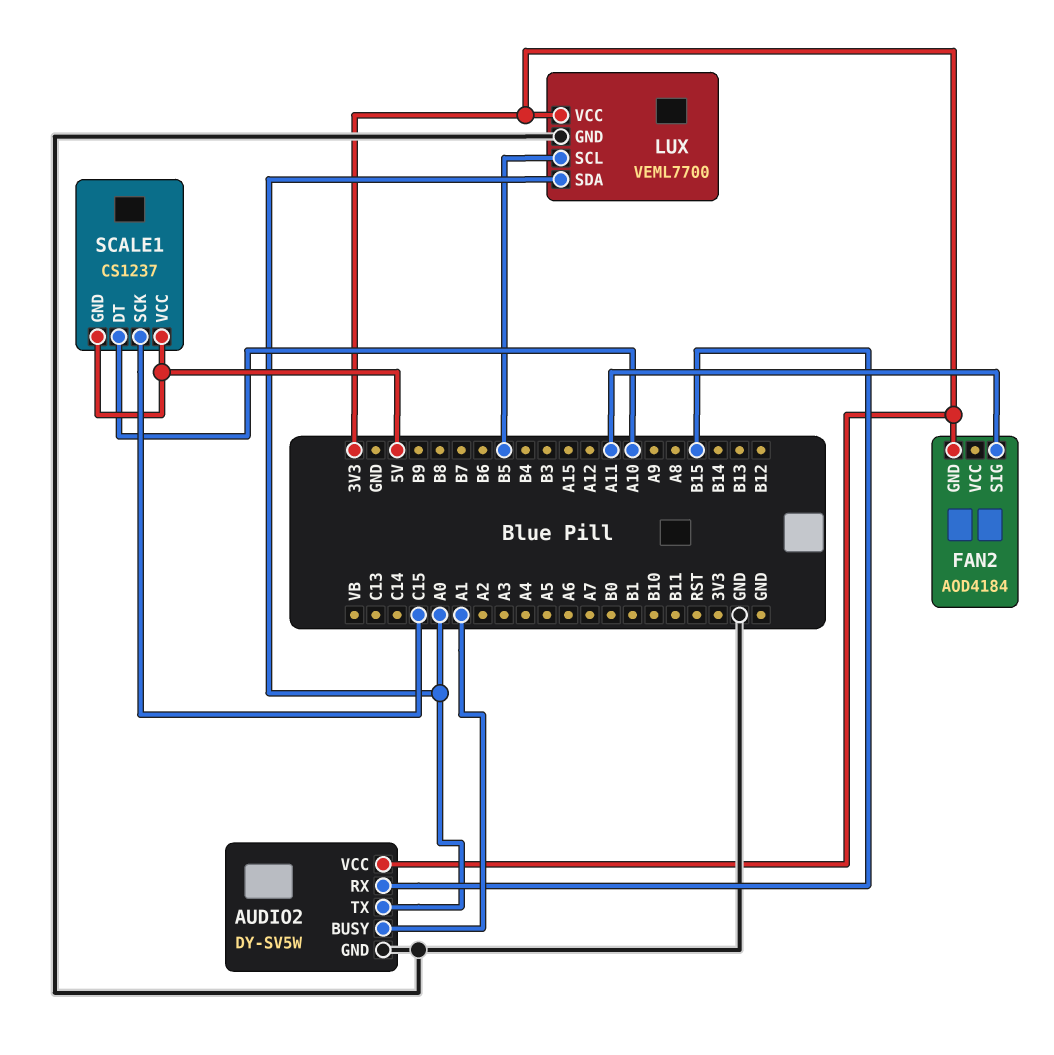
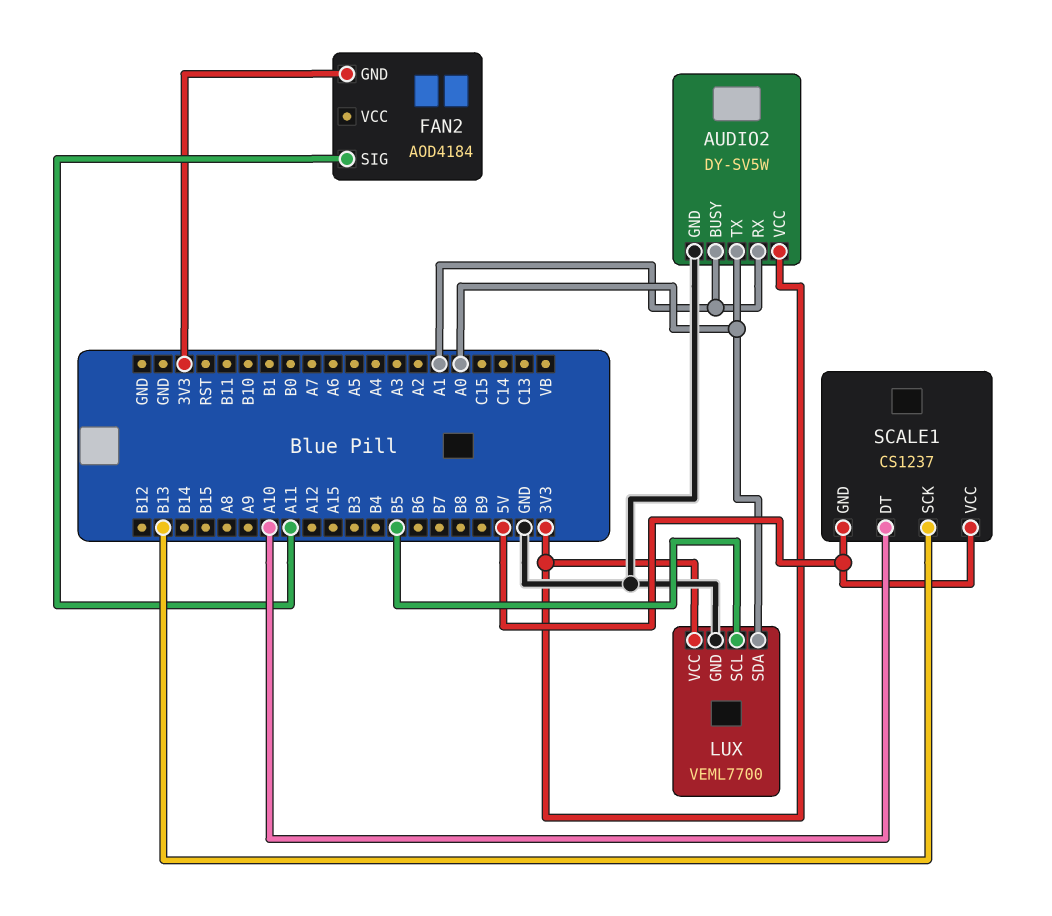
AUDIO2 pin RX: B15 -> A1
SCALE1 pin SCK: C15 -> B13

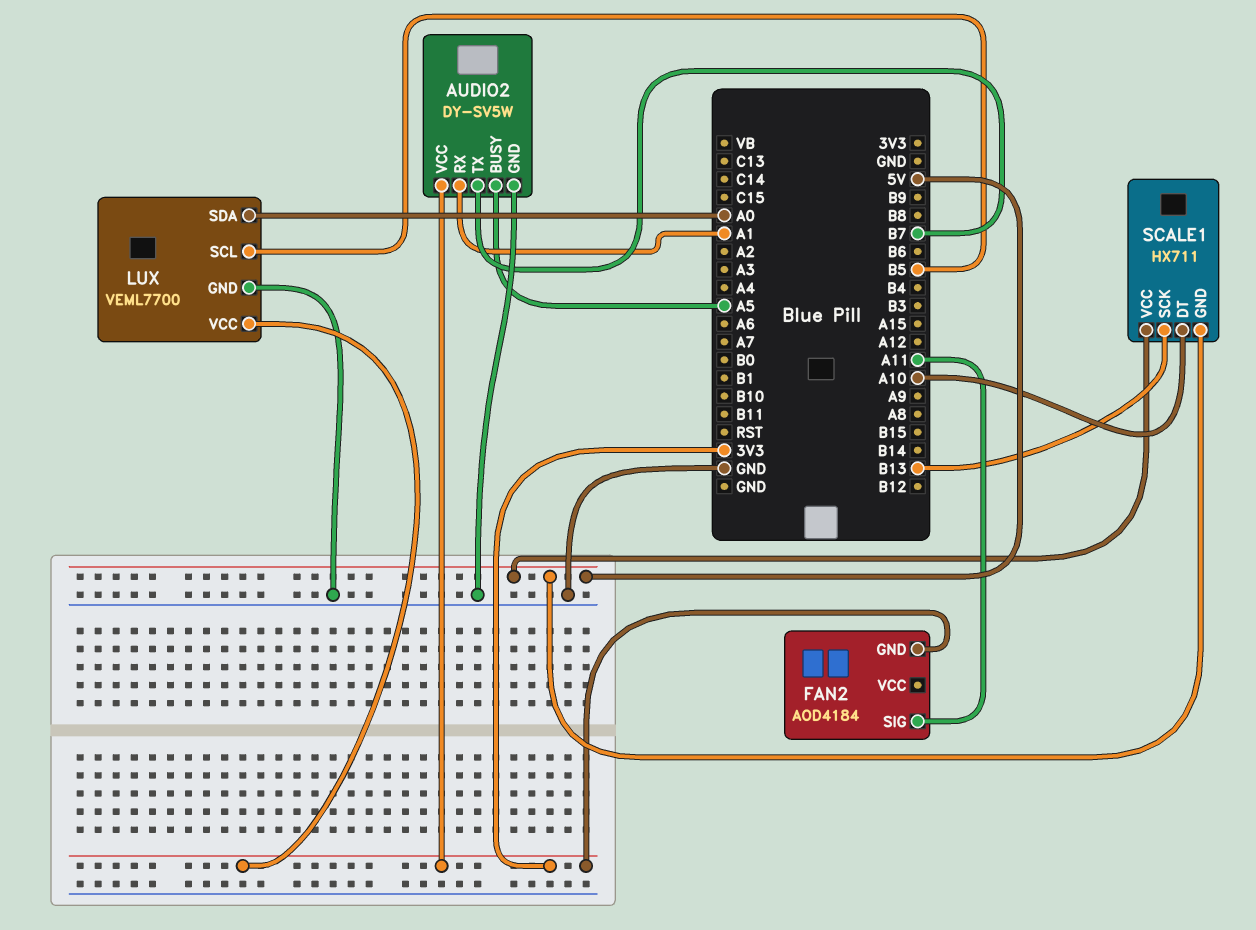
AUDIO2 pin BUSY: A1 -> A5
AUDIO2 pin TX: A0 -> B7
SCALE1: CS1237 -> HX711

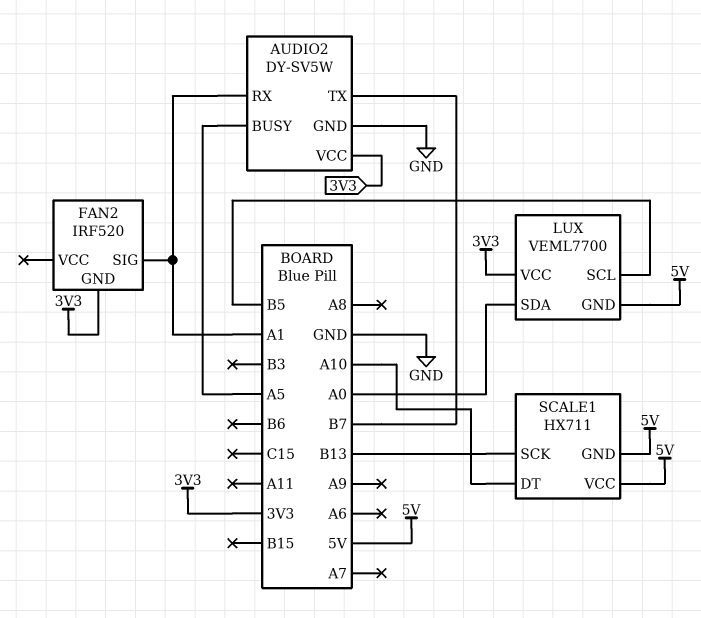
FAN2: AOD4184 -> IRF520
FAN2 pin SIG: A11 -> A1
LUX pin GND: GND -> 5V

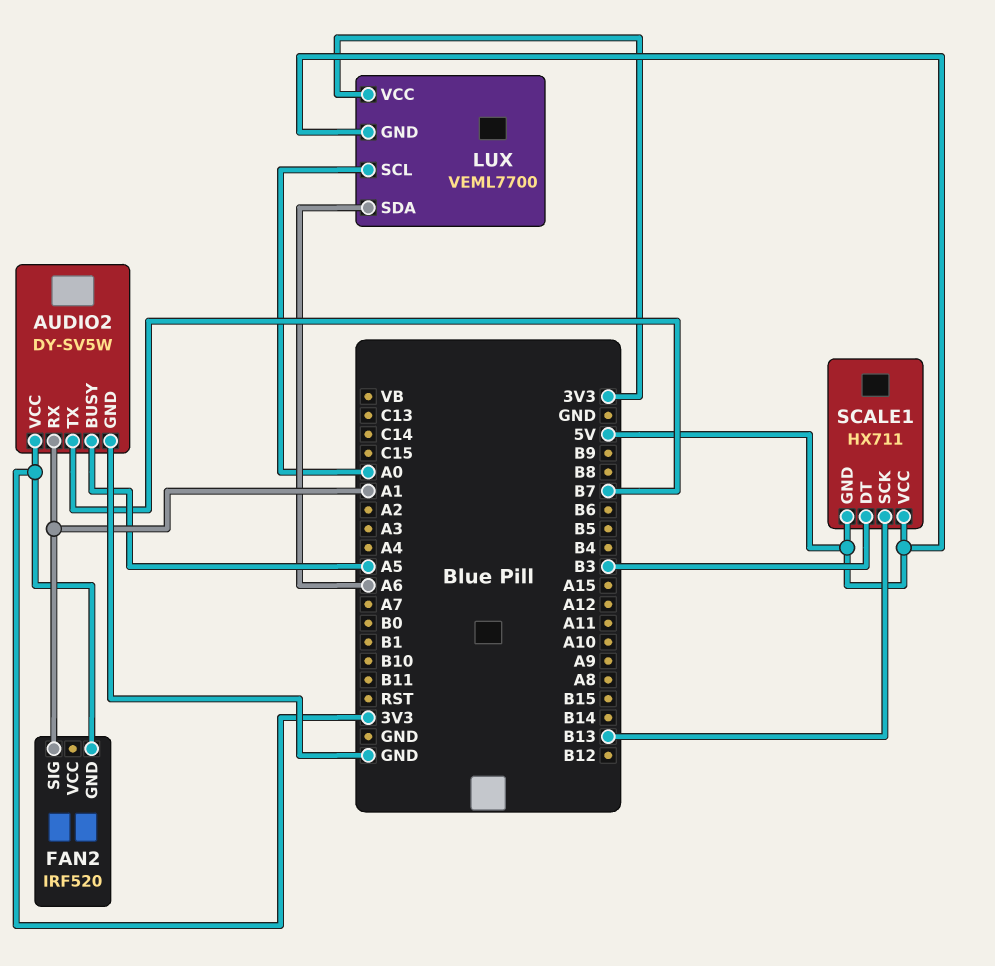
LUX pin SCL: B5 -> A0
LUX pin SDA: A0 -> A6
SCALE1 pin DT: A10 -> B3

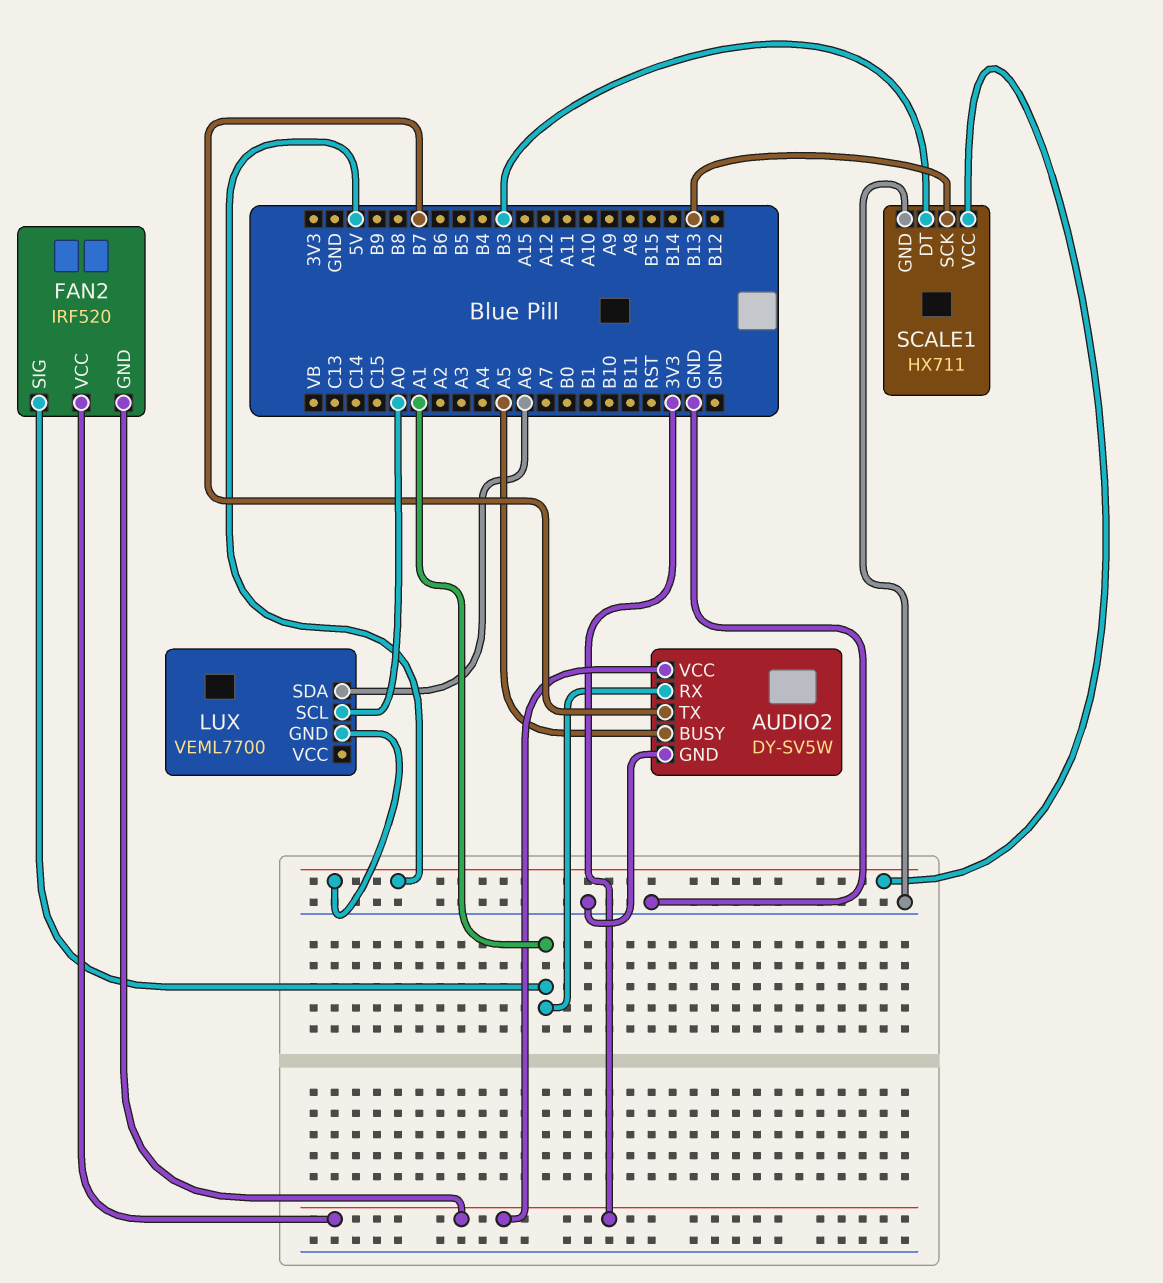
FAN2 pin VCC: none -> 3V3
LUX pin VCC: 3V3 -> none
SCALE1 pin GND: 5V -> GND

